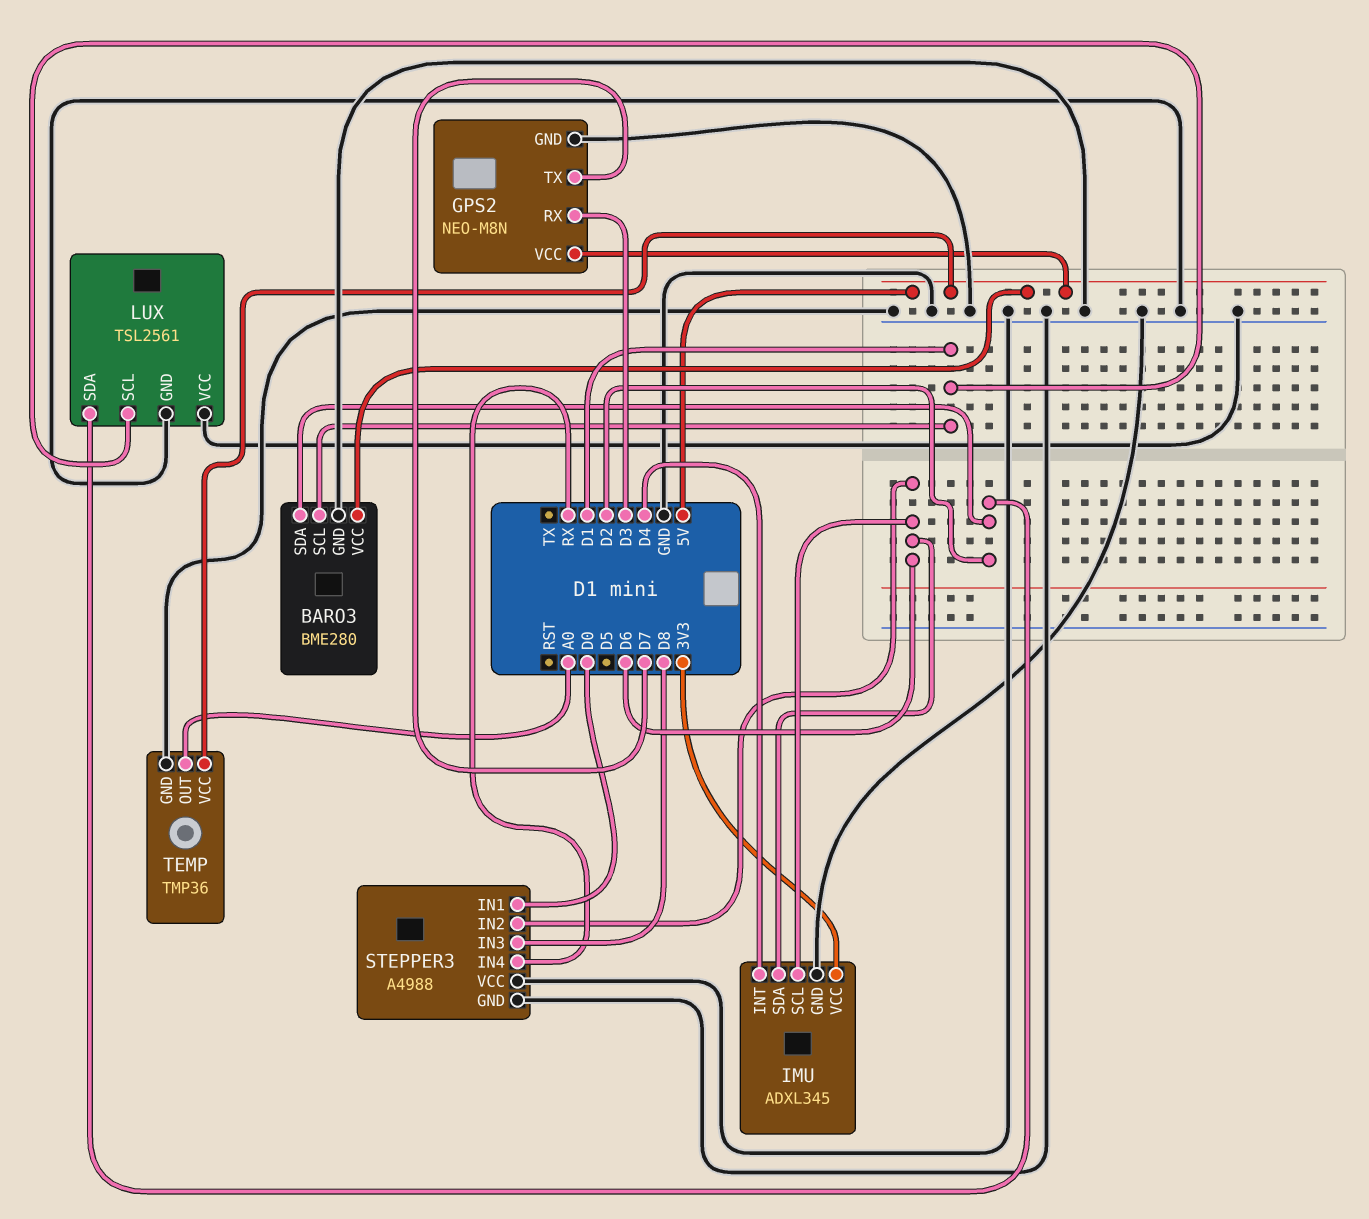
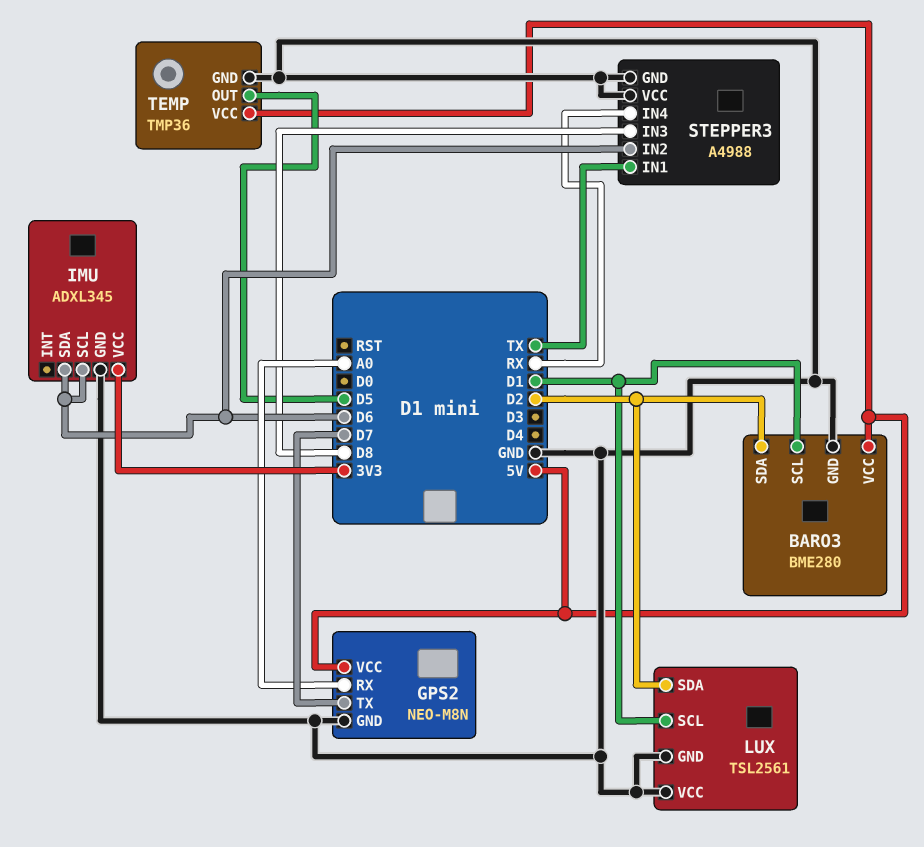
GPS2 pin RX: D3 -> A0
IMU pin INT: D4 -> none
STEPPER3 pin IN1: D0 -> TX
TEMP pin OUT: A0 -> D5

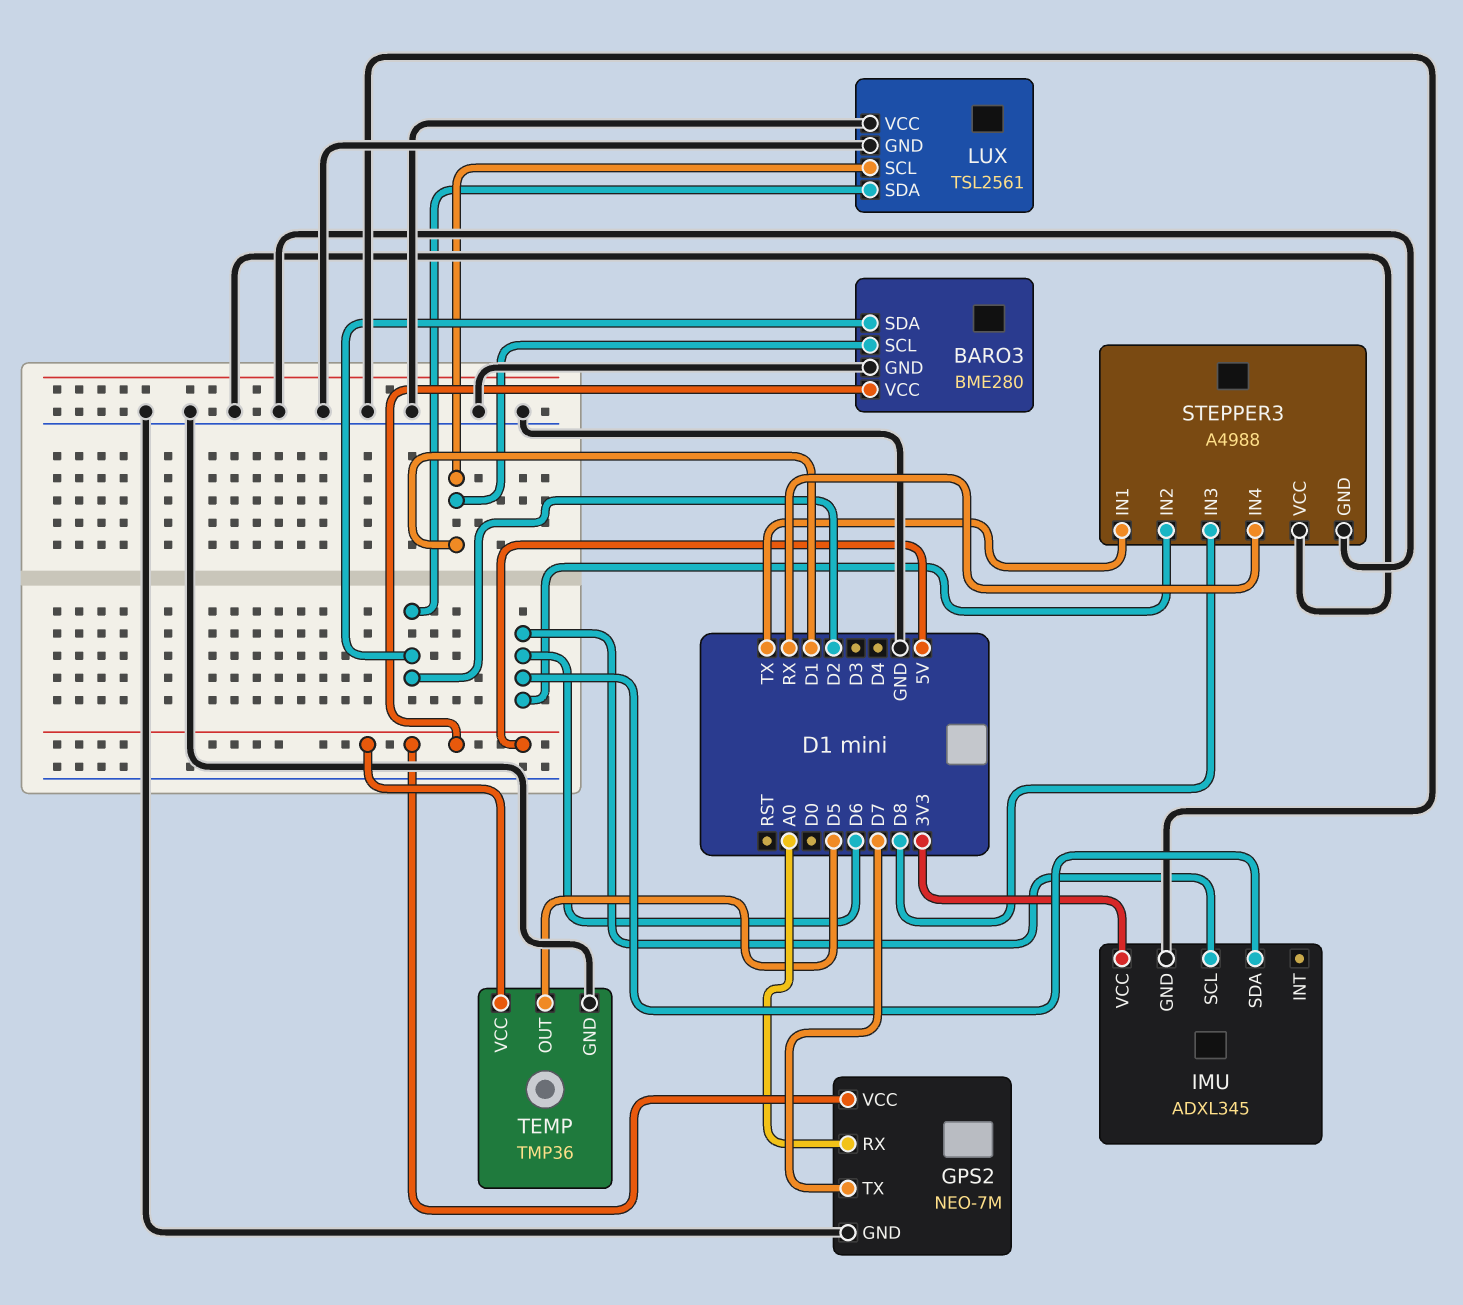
GPS2: NEO-M8N -> NEO-7M

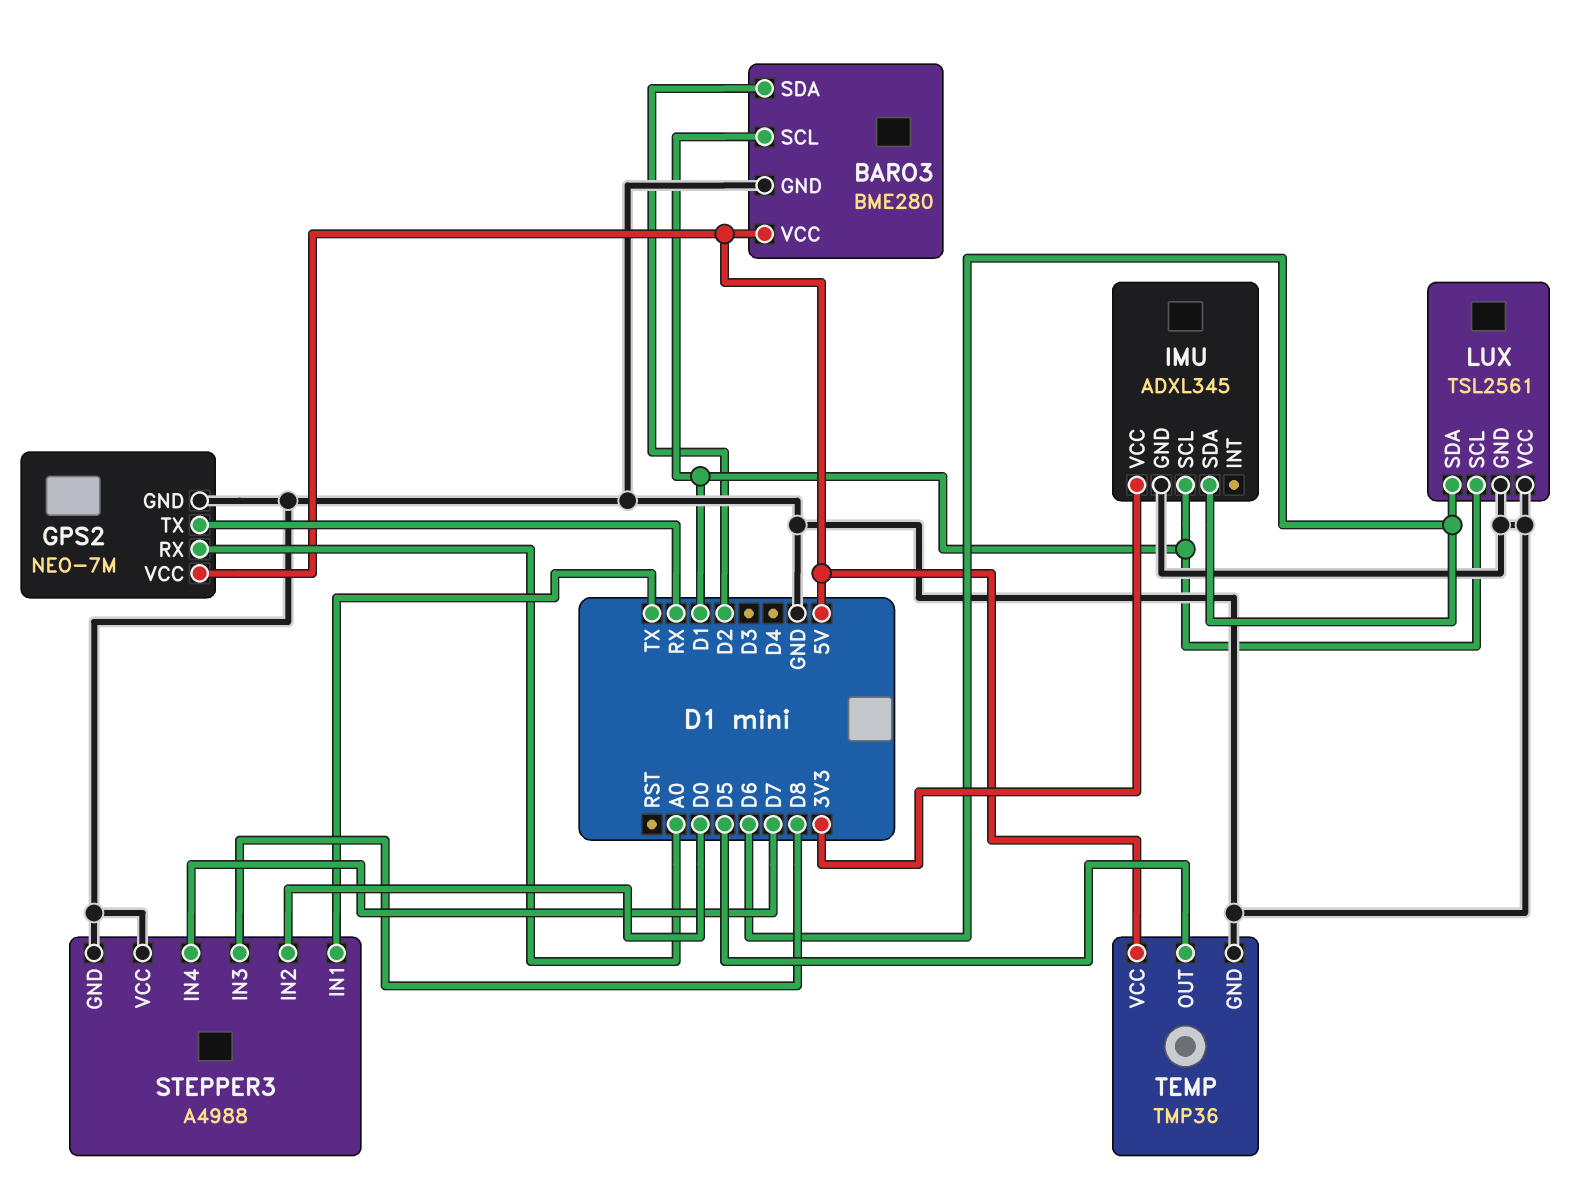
GPS2 pin TX: D7 -> RX
IMU pin SCL: D6 -> D1
LUX pin SDA: D2 -> D6
STEPPER3 pin IN2: D6 -> D0
STEPPER3 pin IN4: RX -> D7

